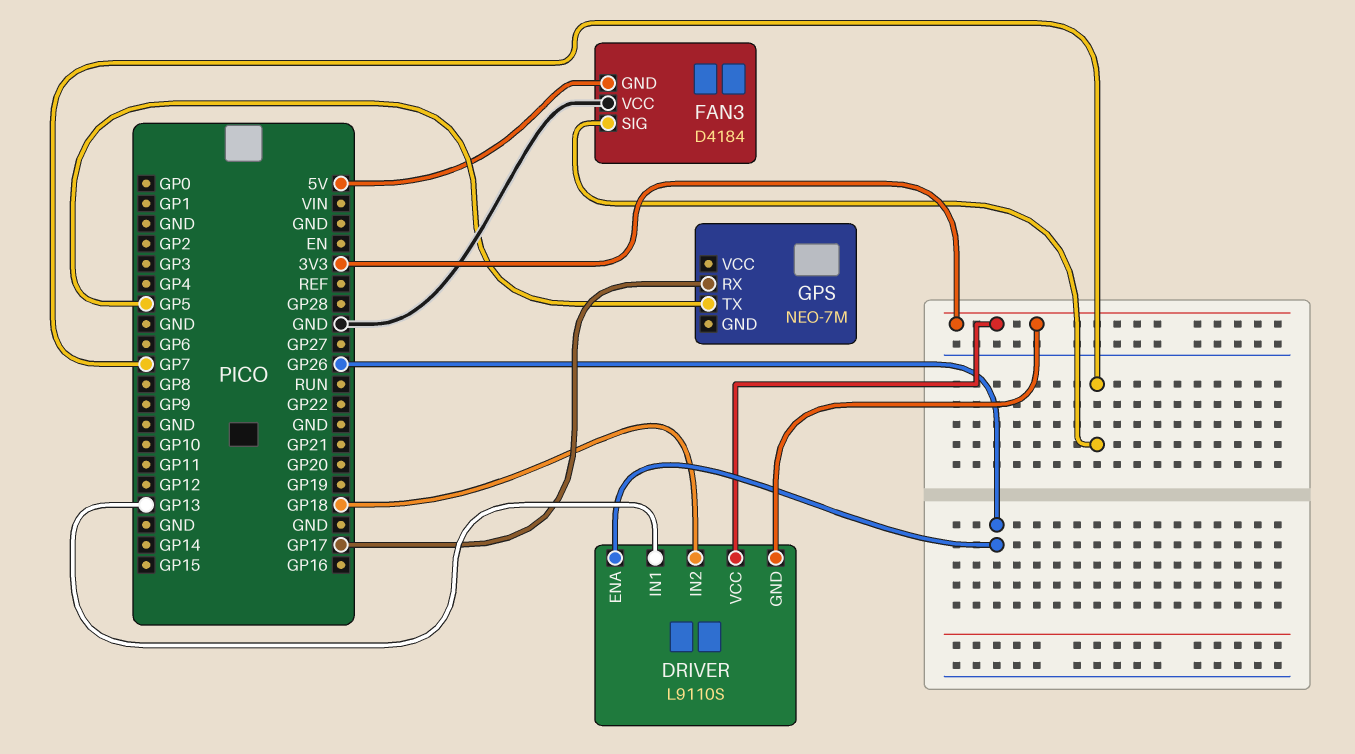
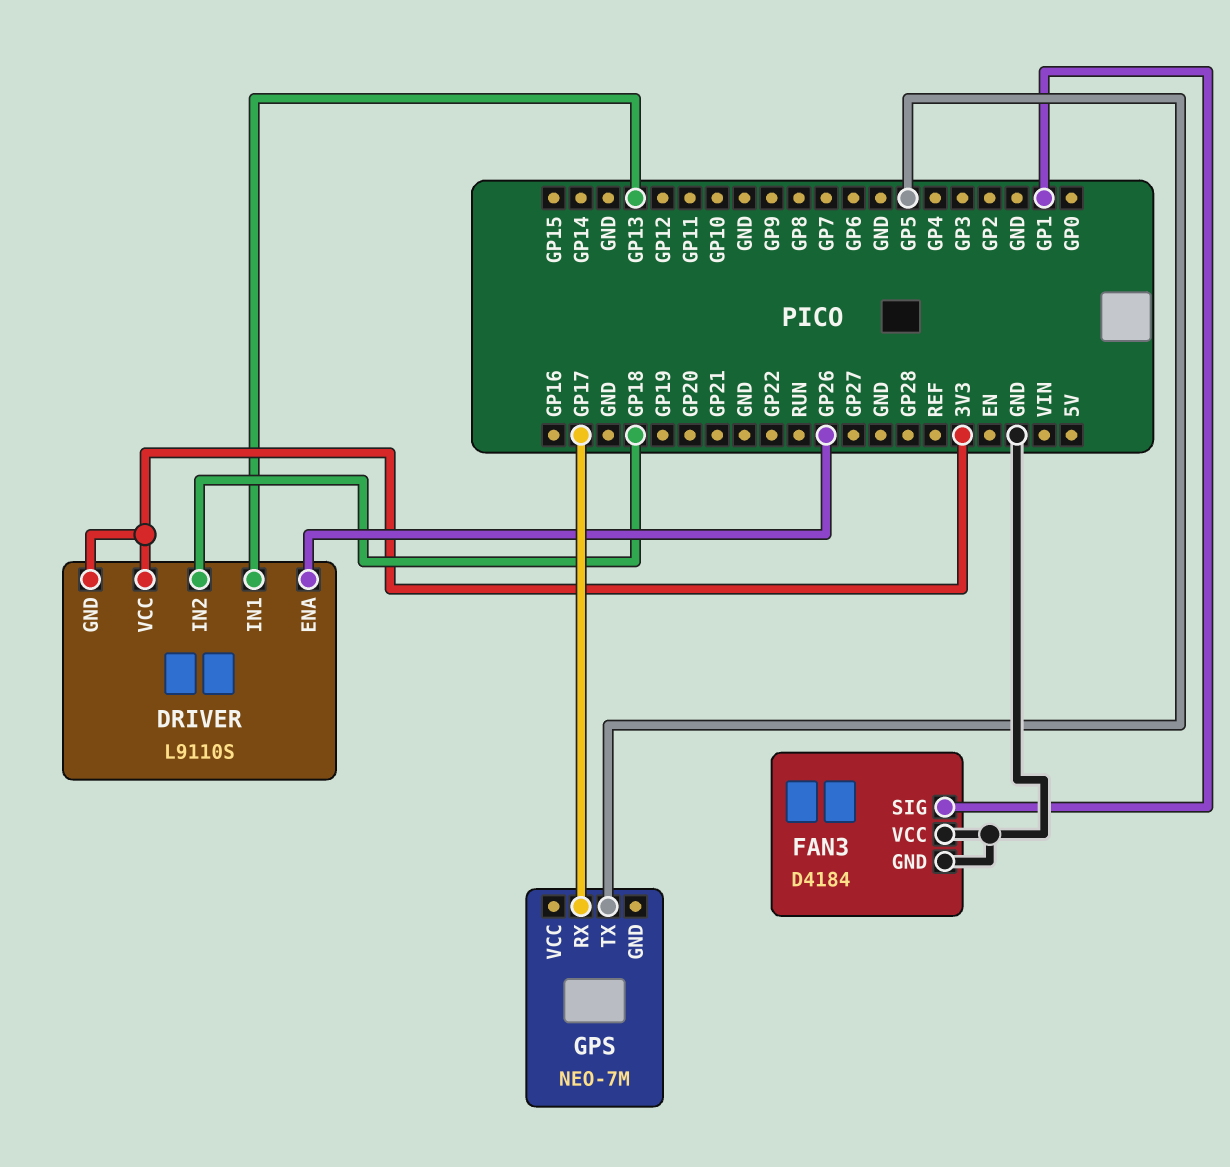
FAN3 pin GND: 5V -> GND
FAN3 pin SIG: GP7 -> GP1

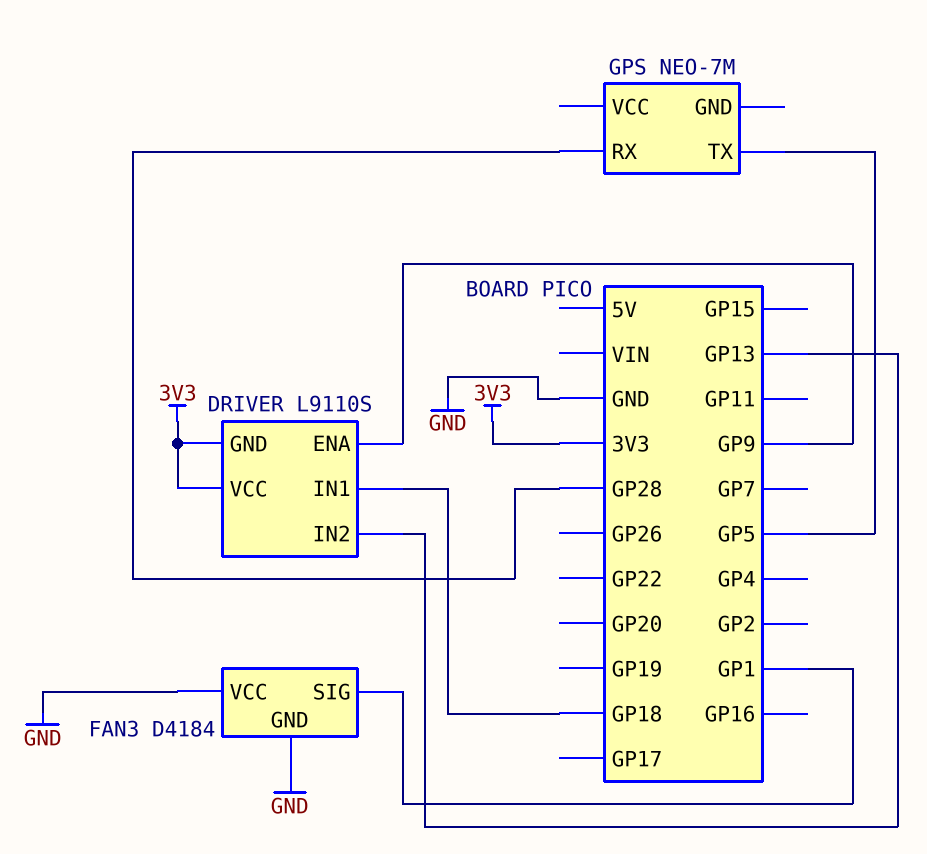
DRIVER pin ENA: GP26 -> GP9
DRIVER pin IN1: GP13 -> GP18
DRIVER pin IN2: GP18 -> GP13
GPS pin RX: GP17 -> GP28

